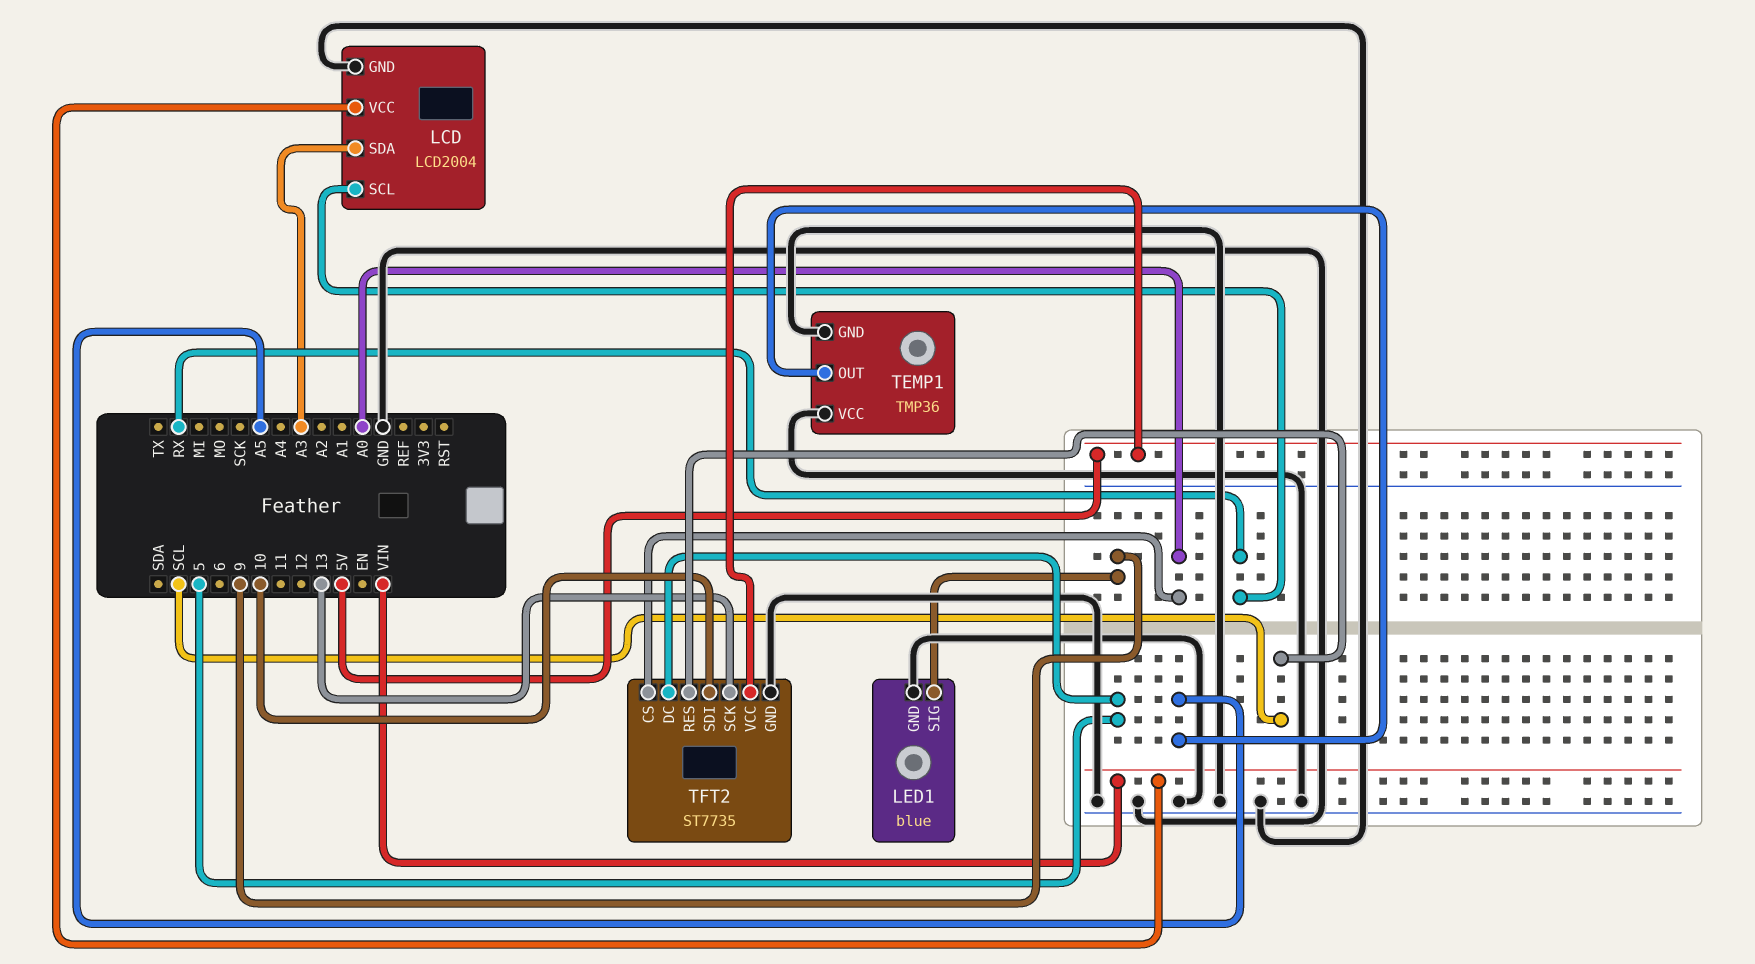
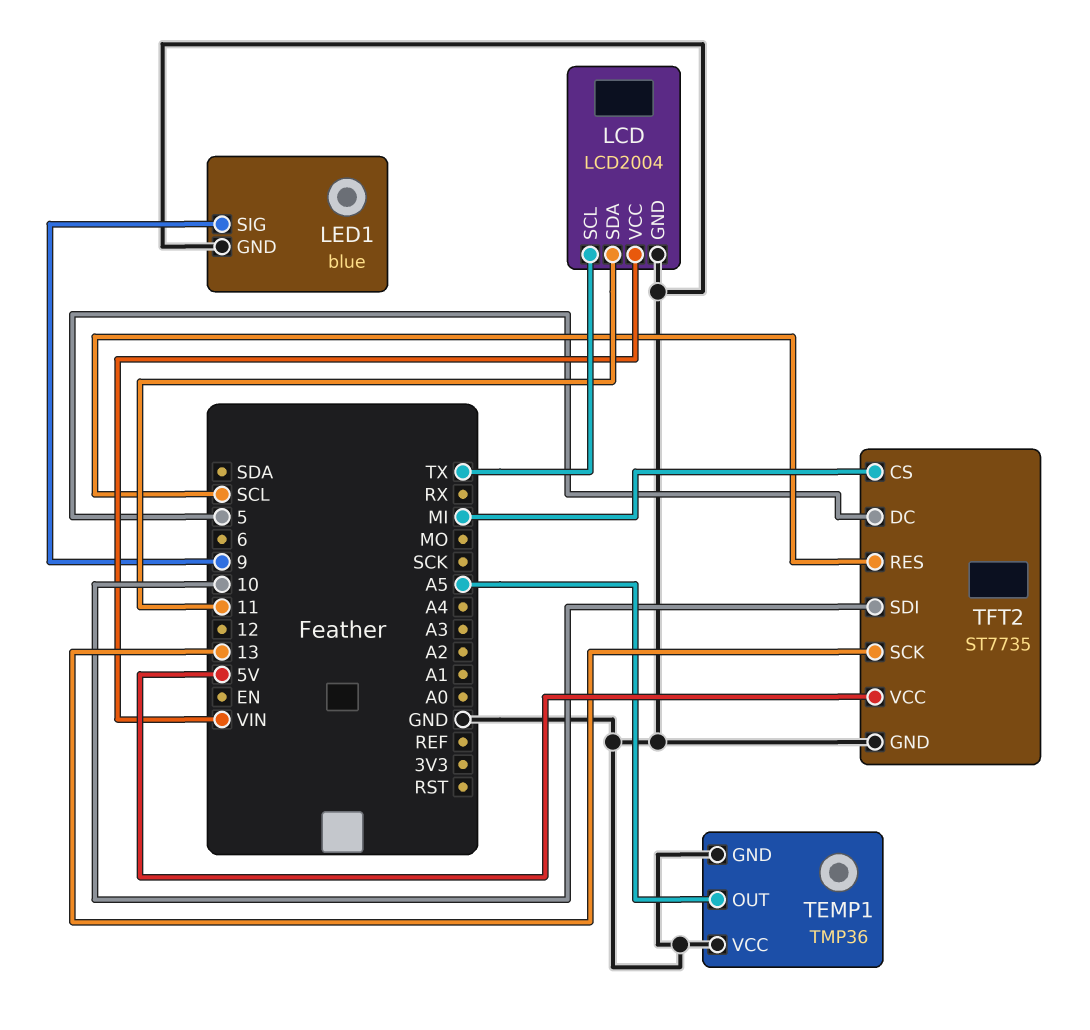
LCD pin SCL: RX -> TX
LCD pin SDA: A3 -> 11
TFT2 pin CS: A0 -> MI

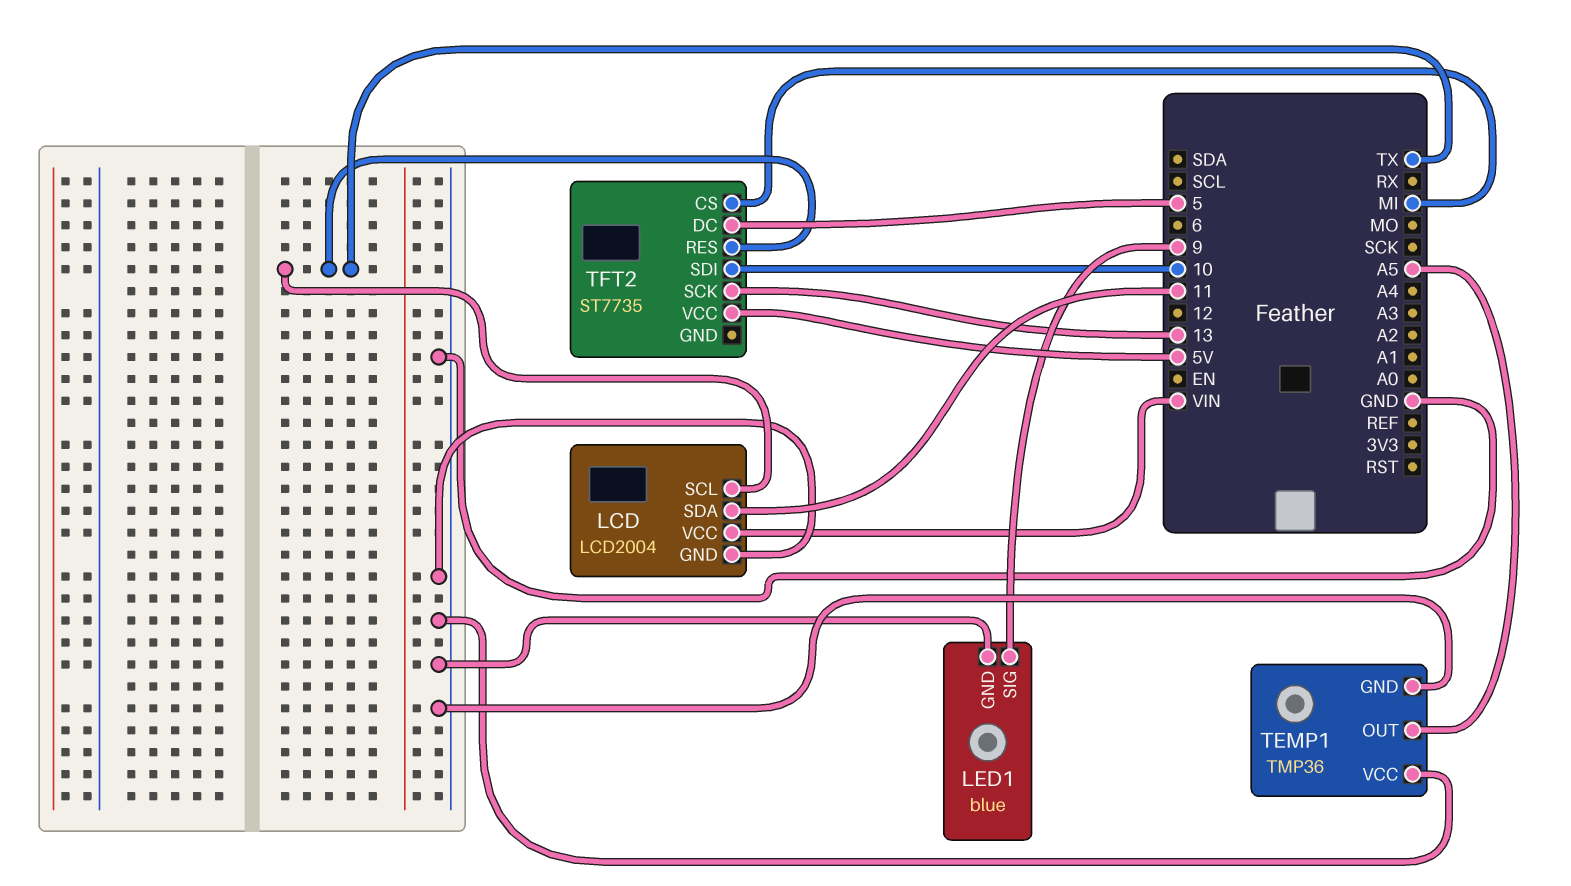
TFT2 pin GND: GND -> none
TFT2 pin RES: SCL -> TX

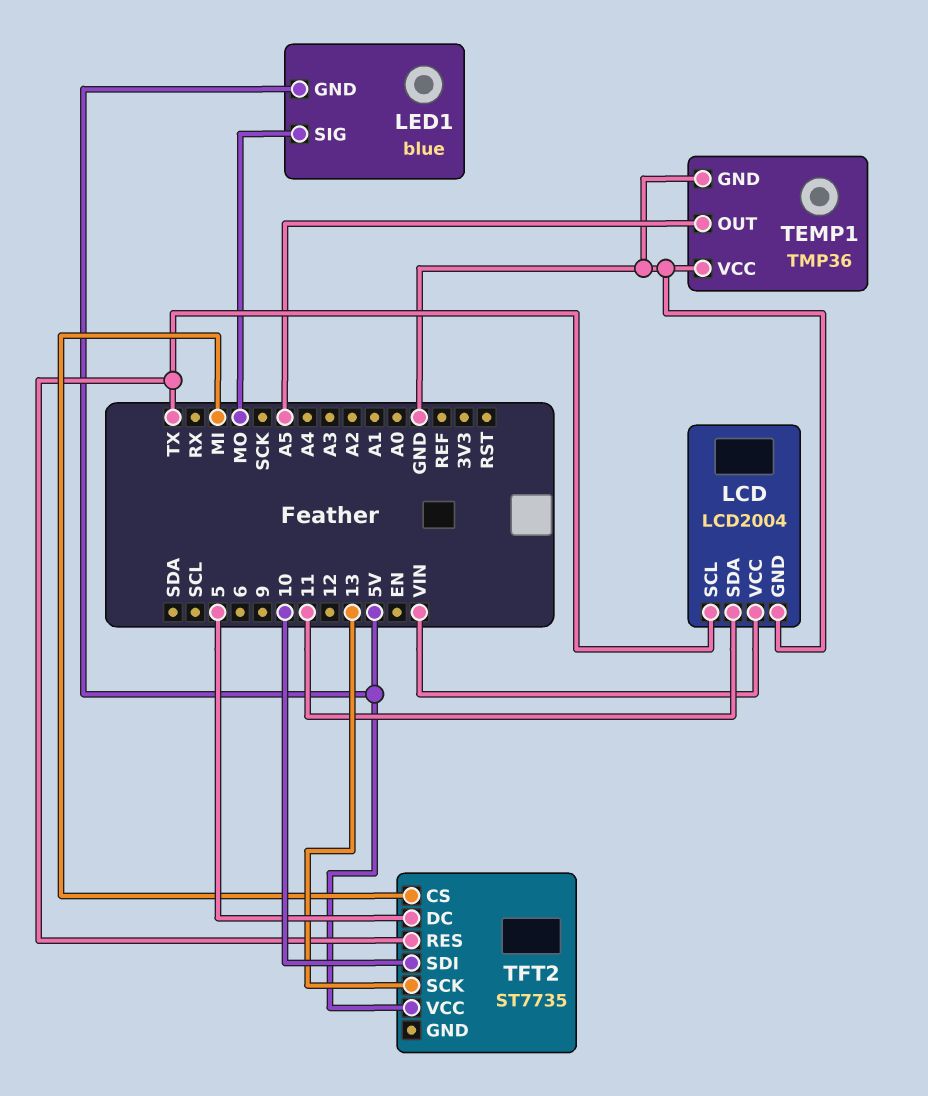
LED1 pin GND: GND -> 5V
LED1 pin SIG: 9 -> MO

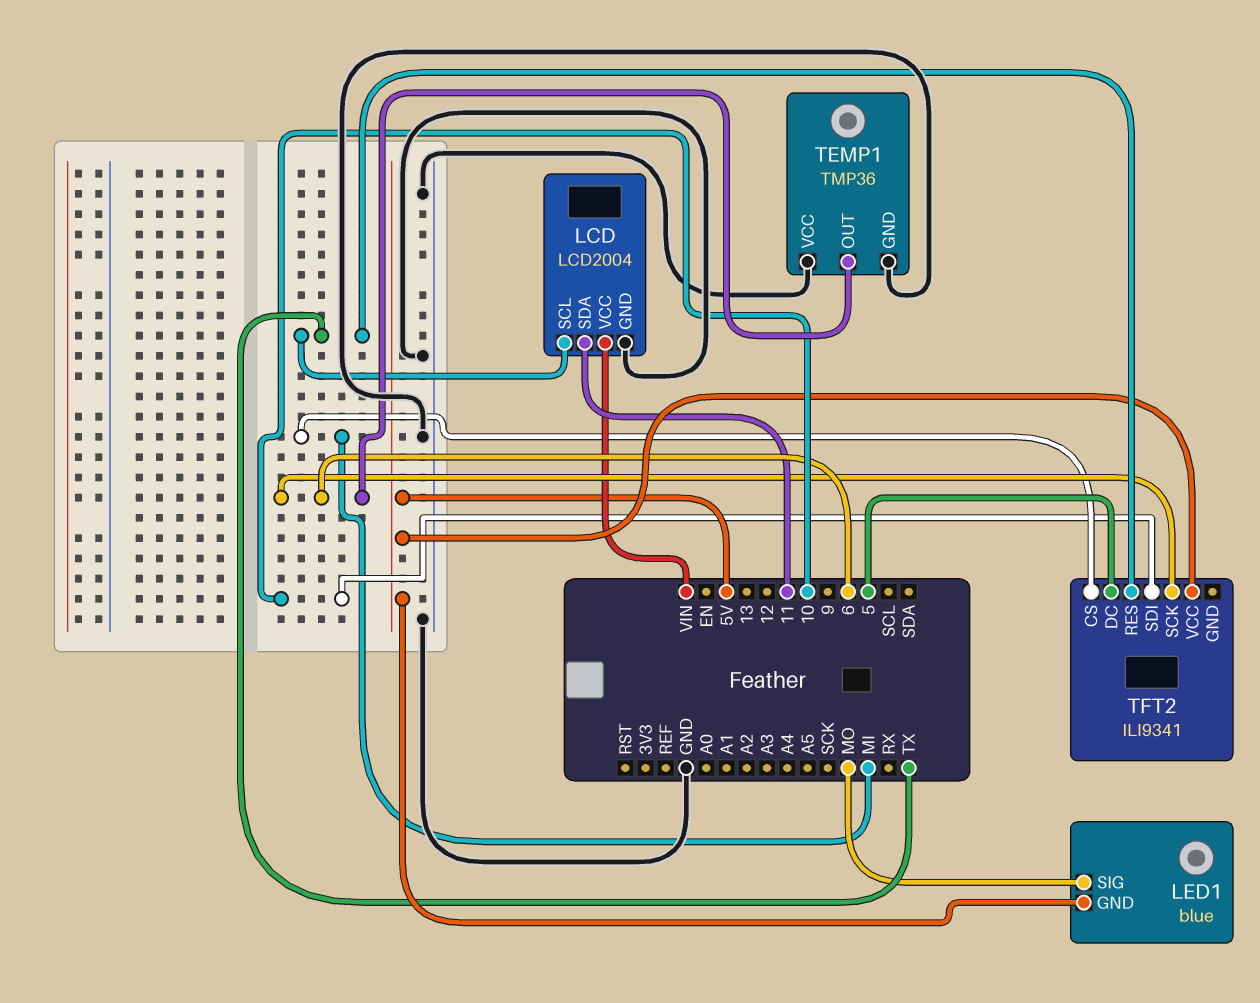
TEMP1 pin OUT: A5 -> 6
TFT2: ST7735 -> ILI9341
TFT2 pin SCK: 13 -> 6

